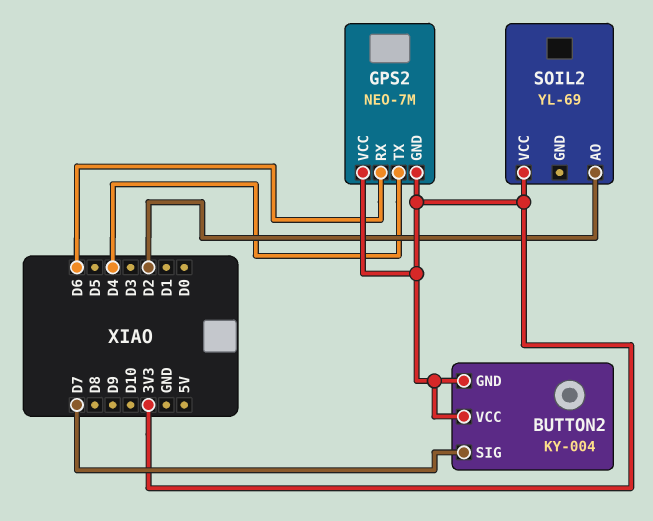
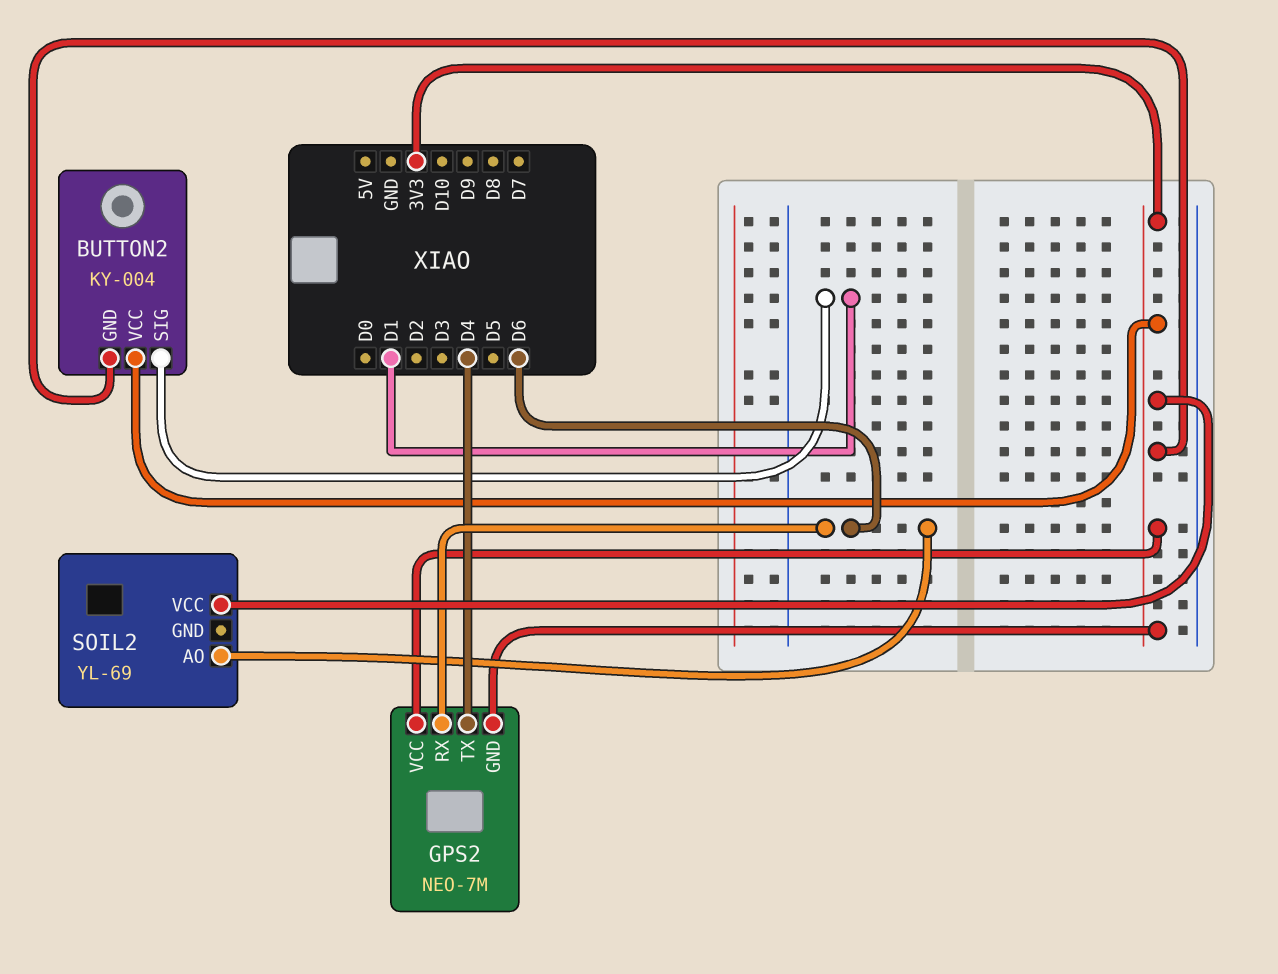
BUTTON2 pin SIG: D7 -> D1
SOIL2 pin AO: D2 -> D6

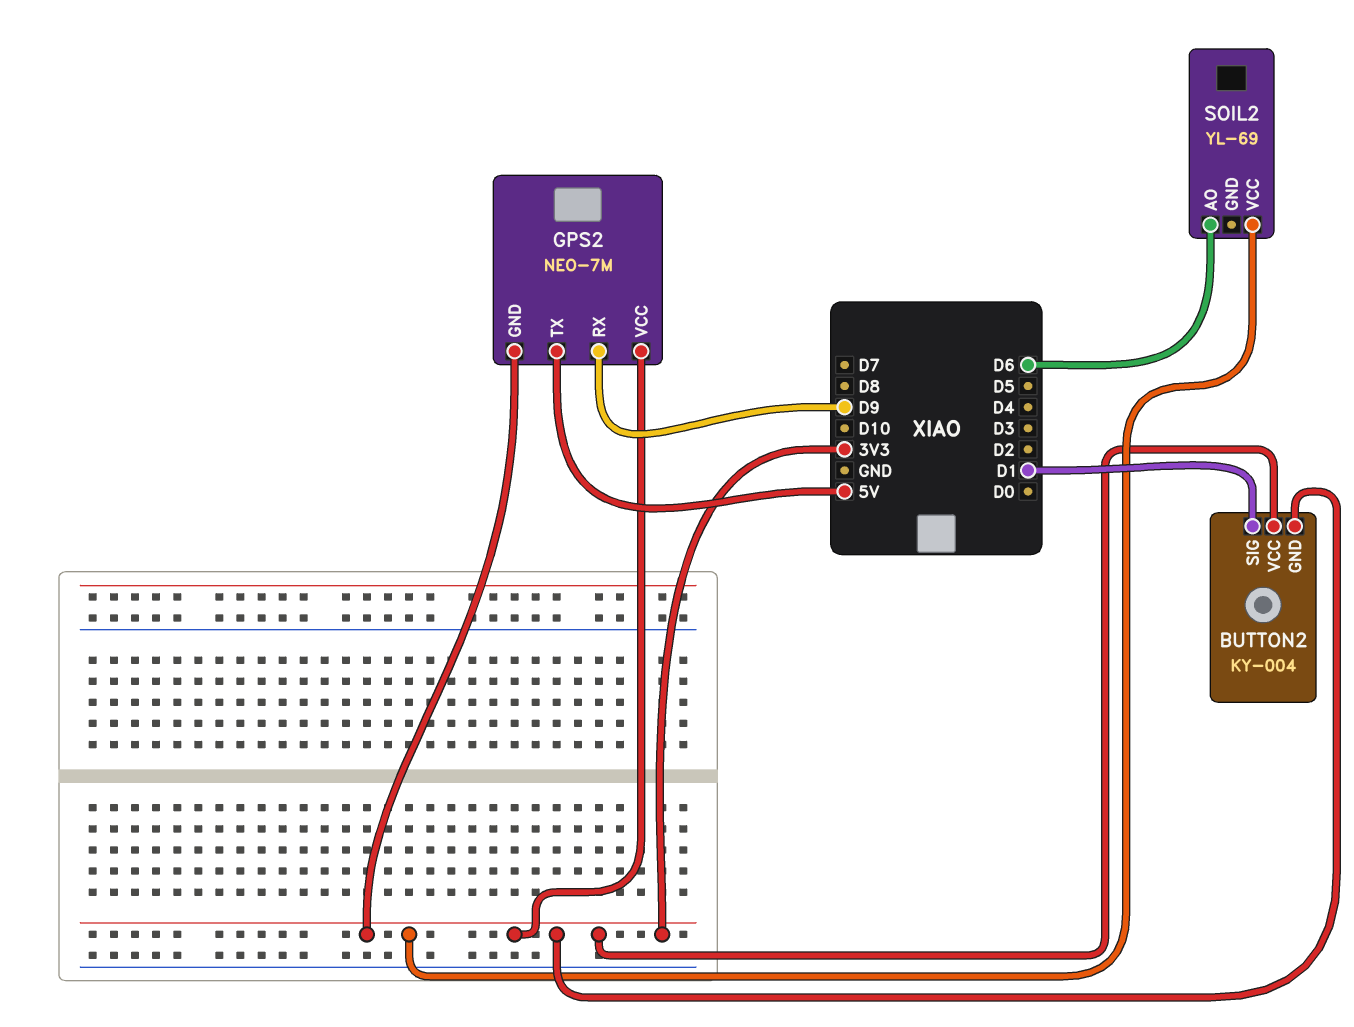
GPS2 pin RX: D6 -> D9
GPS2 pin TX: D4 -> 5V

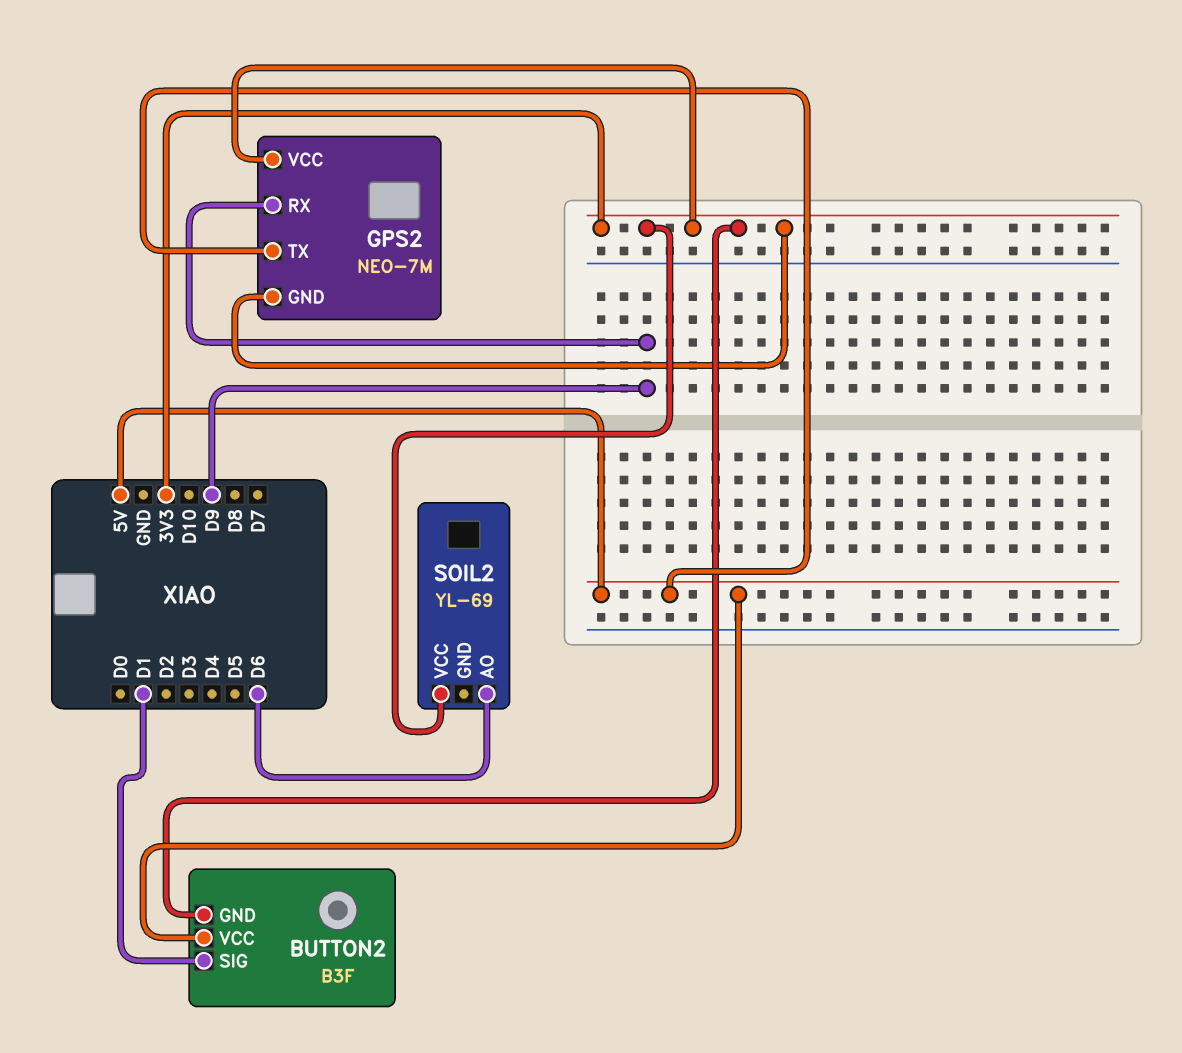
BUTTON2: KY-004 -> B3F
BUTTON2 pin VCC: 3V3 -> 5V

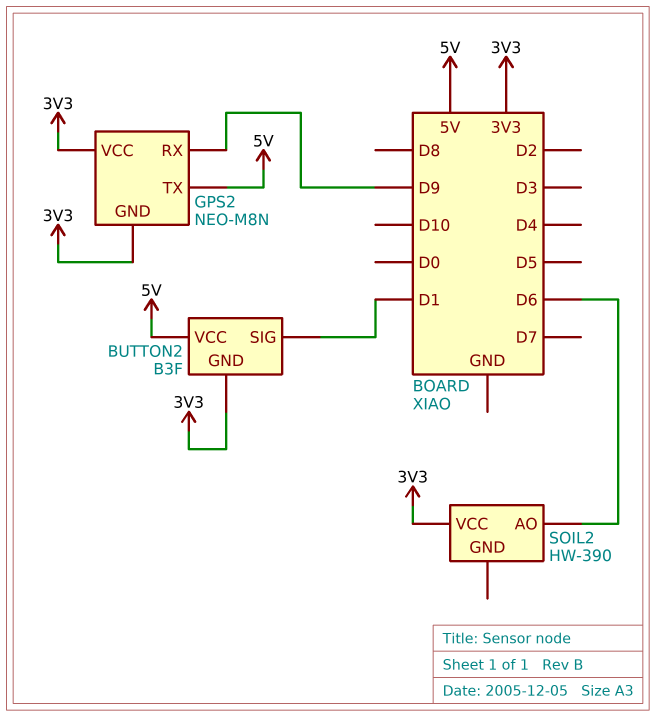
GPS2: NEO-7M -> NEO-M8N
SOIL2: YL-69 -> HW-390

